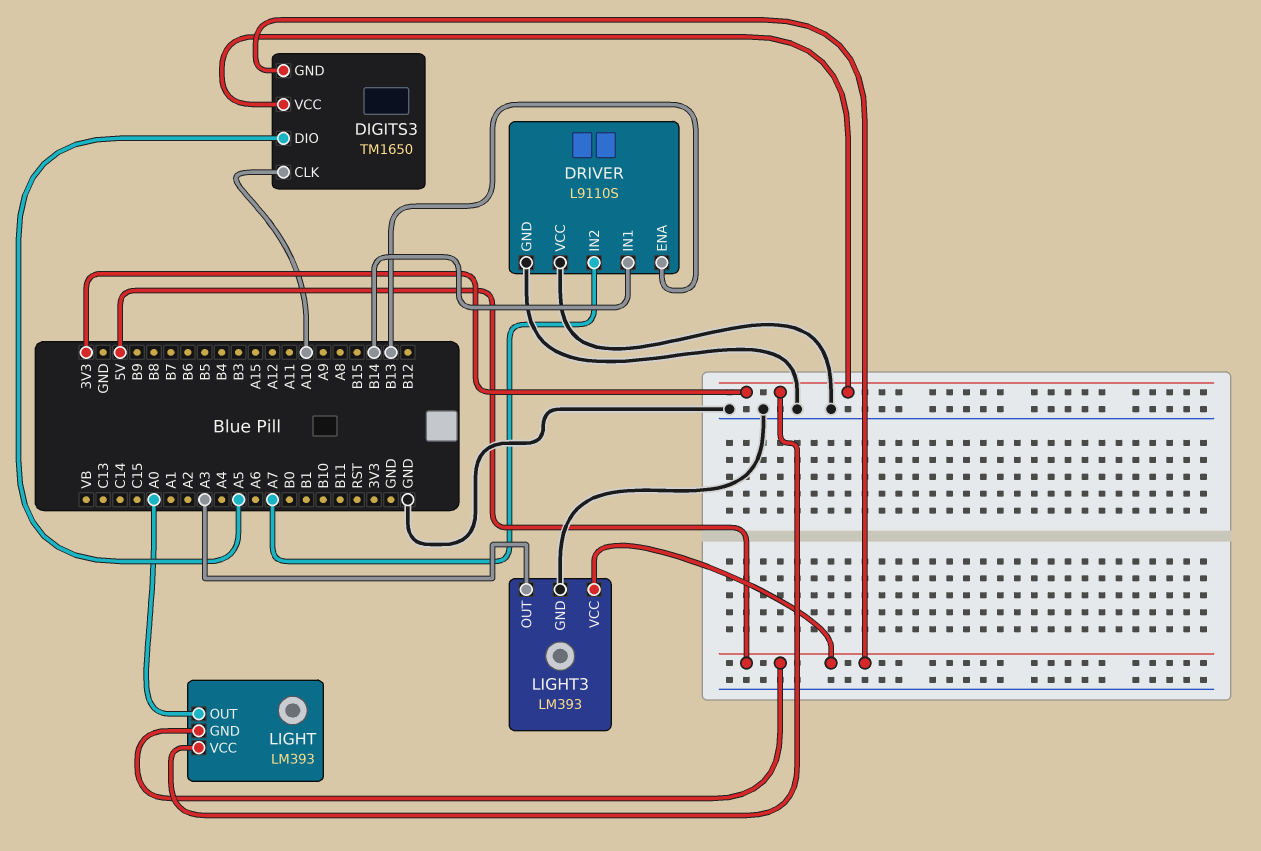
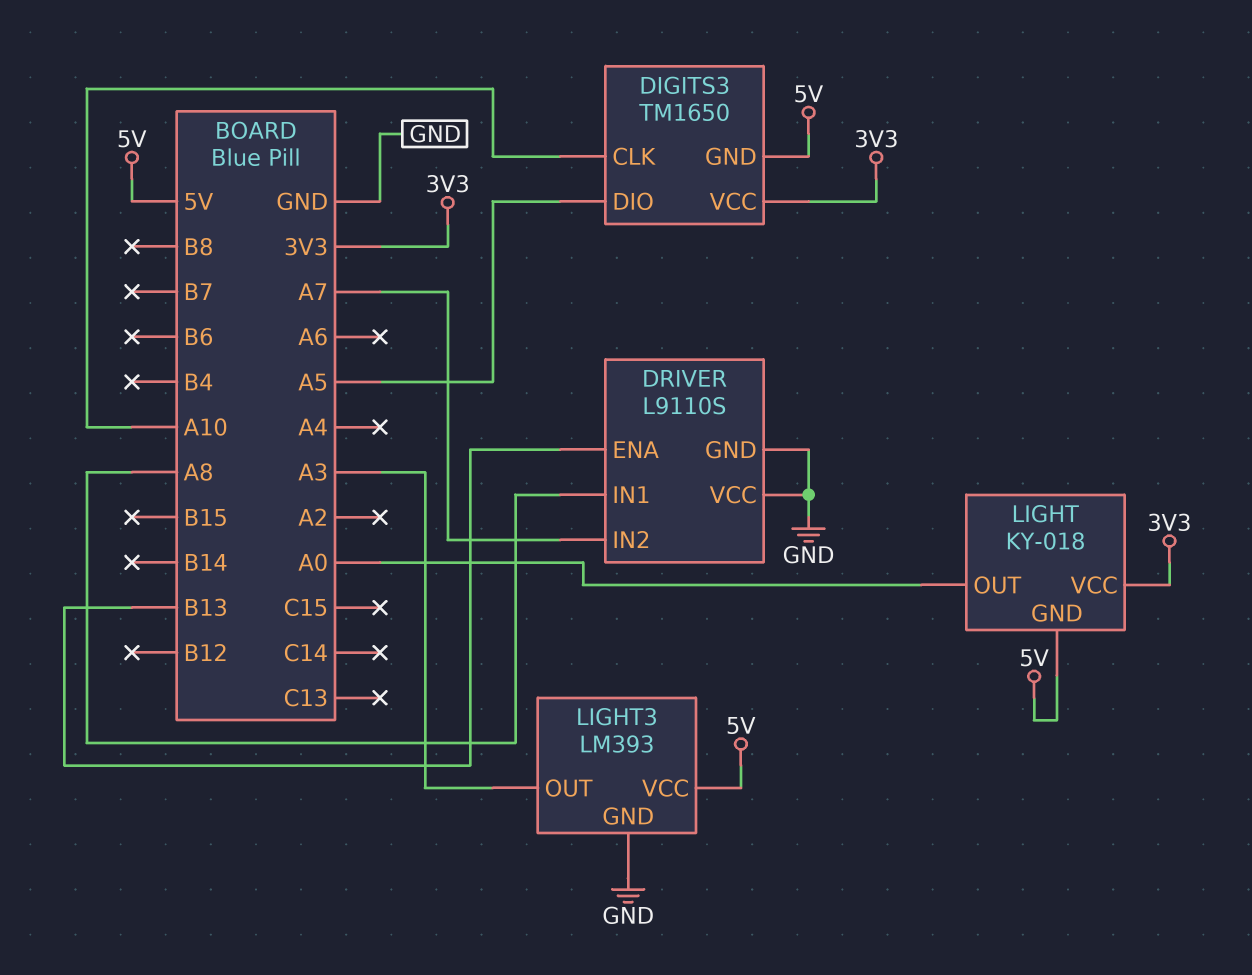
DRIVER pin IN1: B14 -> A8
LIGHT: LM393 -> KY-018

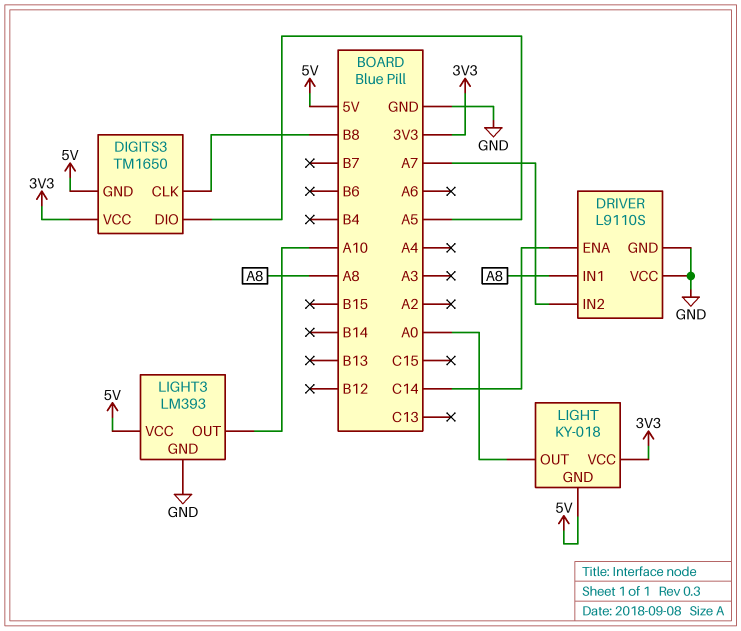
DIGITS3 pin CLK: A10 -> B8
DRIVER pin ENA: B13 -> C14
LIGHT3 pin OUT: A3 -> A10

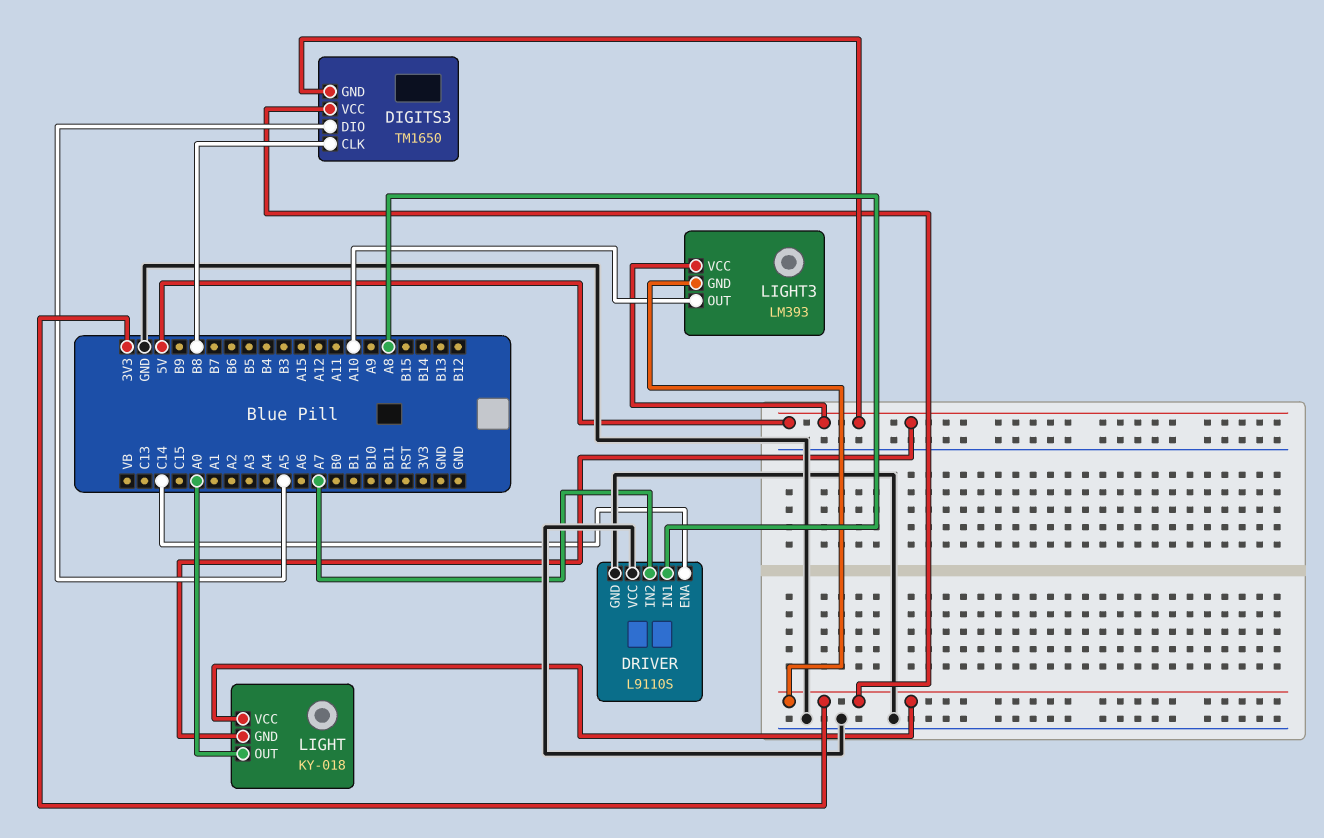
LIGHT3 pin GND: GND -> 3V3

